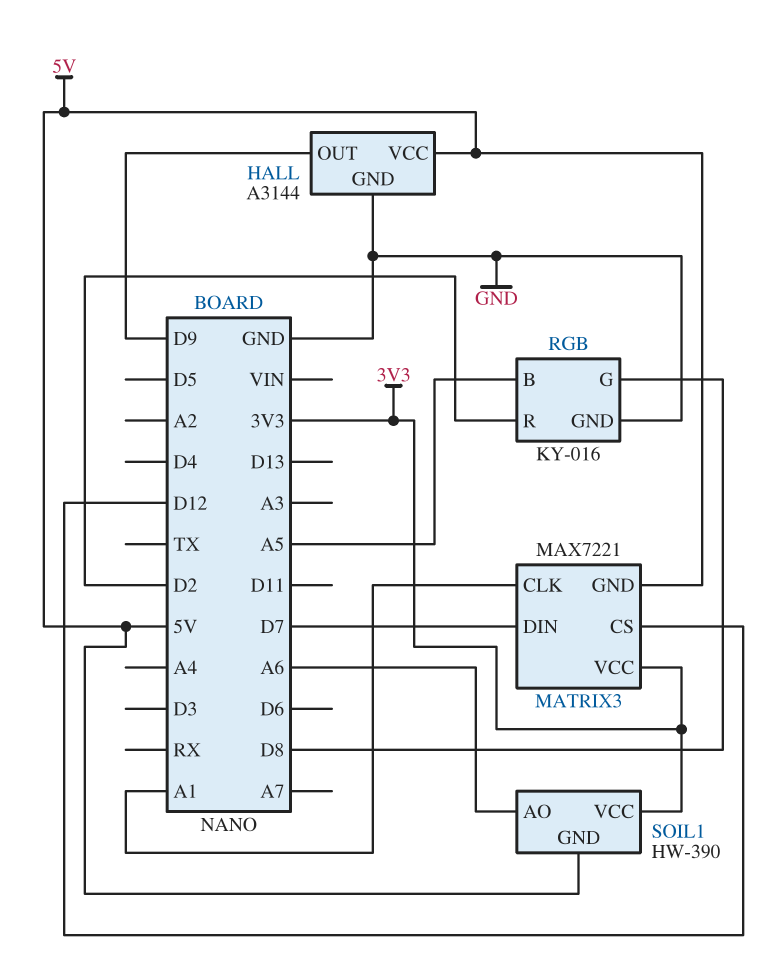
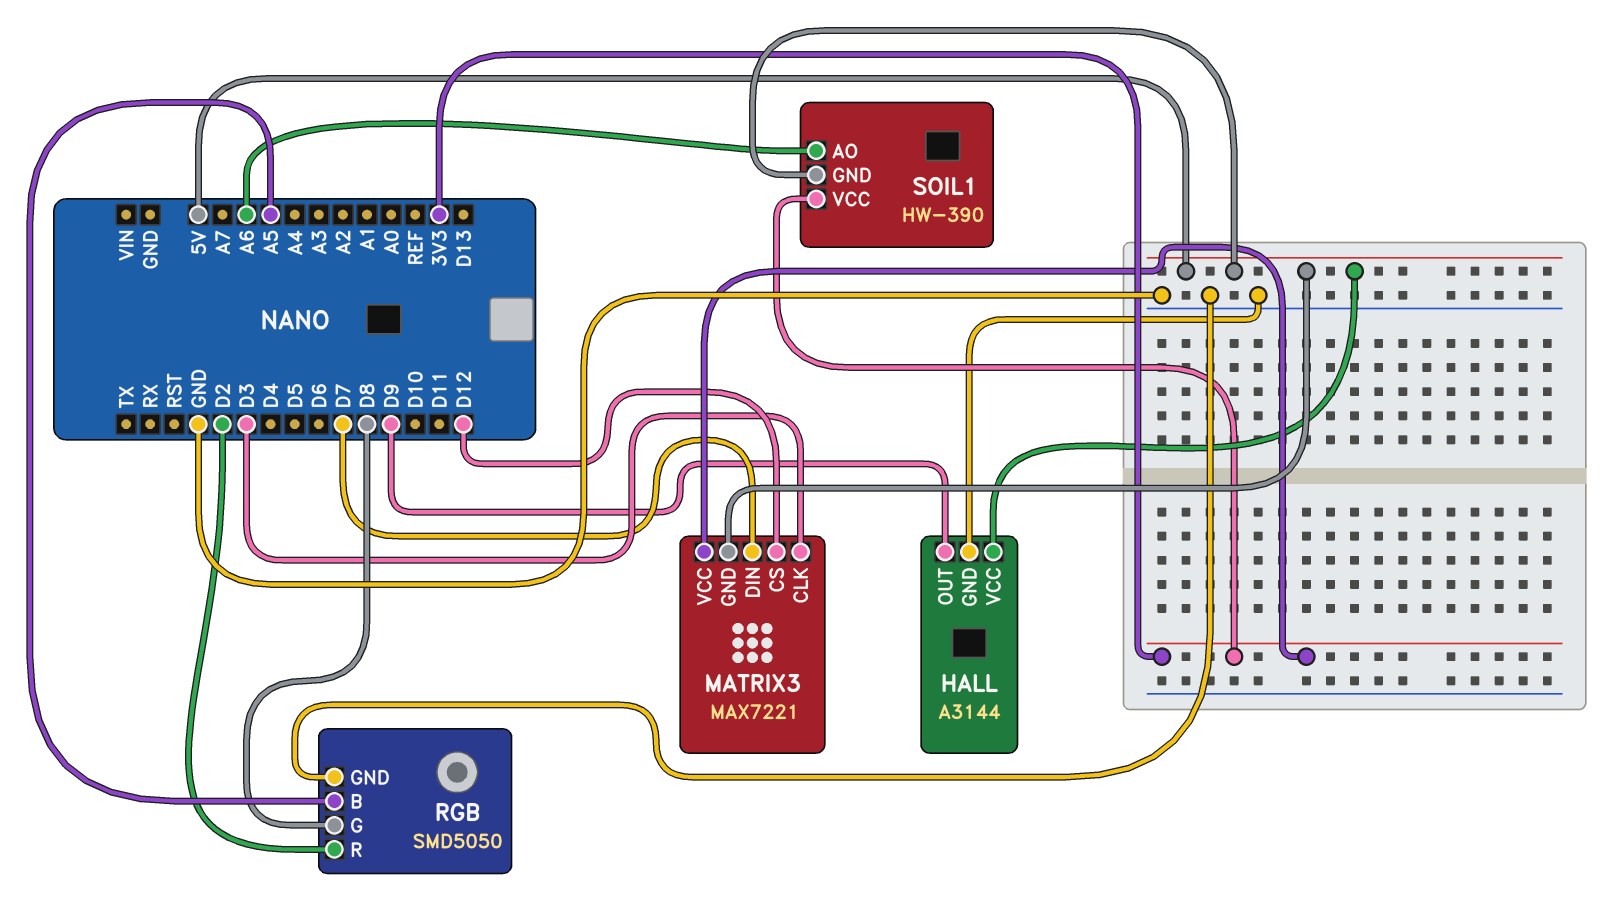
MATRIX3 pin CLK: A1 -> D3
RGB: KY-016 -> SMD5050

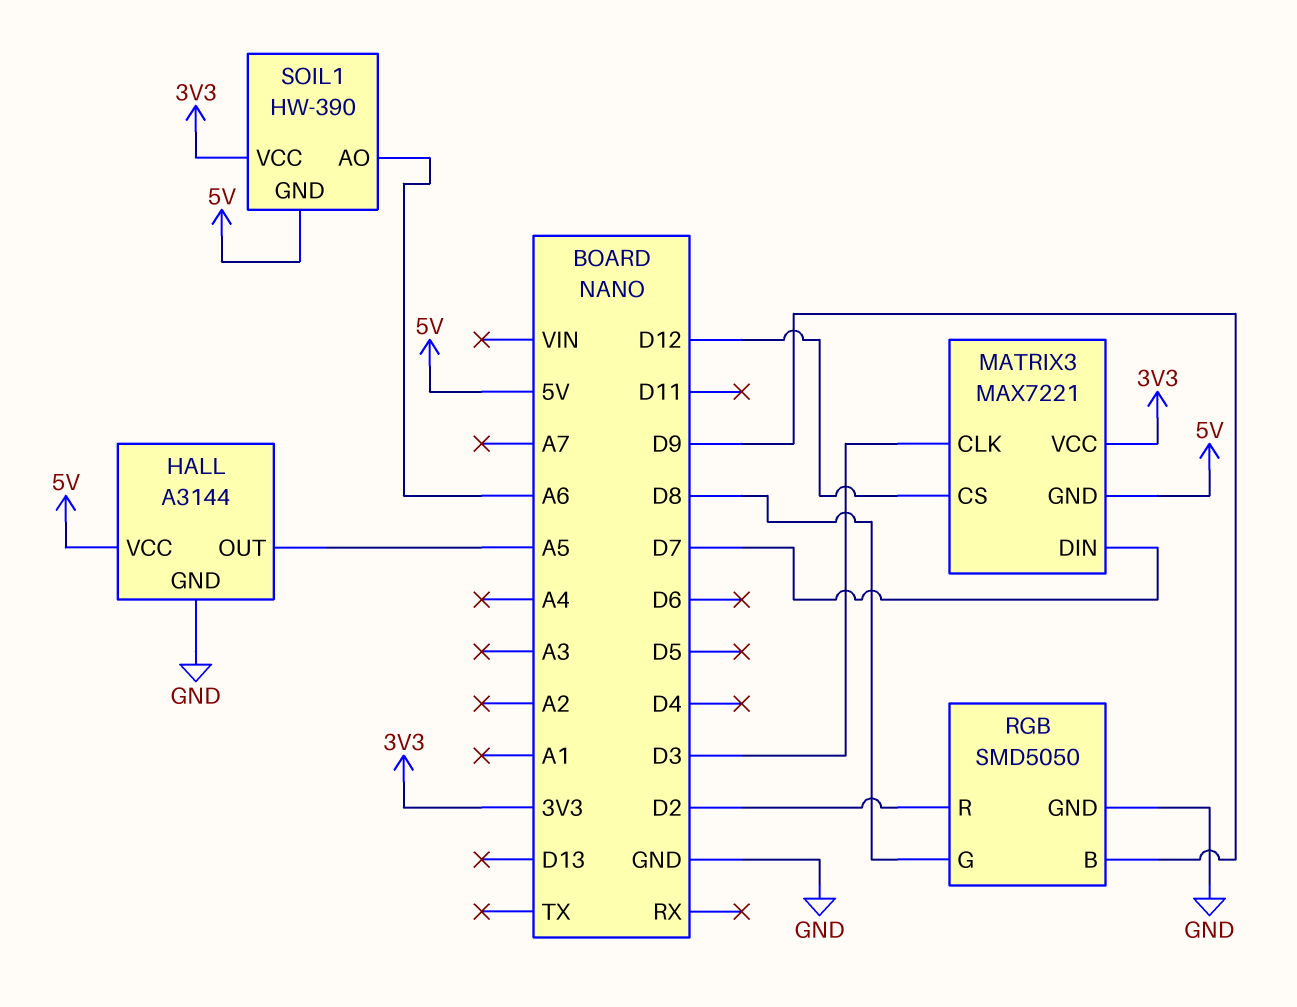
HALL pin OUT: D9 -> A5
RGB pin B: A5 -> D9

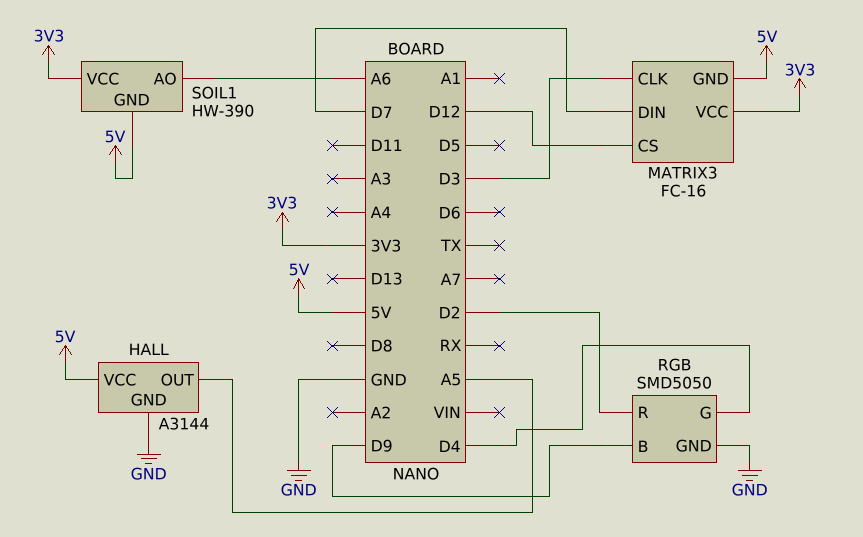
MATRIX3: MAX7221 -> FC-16
RGB pin G: D8 -> D4

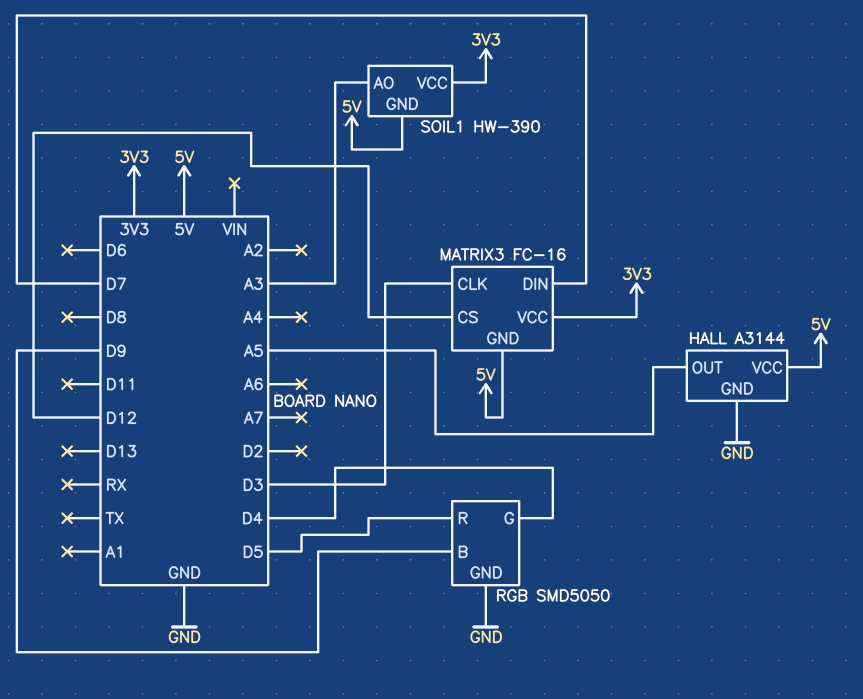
RGB pin R: D2 -> D5
SOIL1 pin AO: A6 -> A3

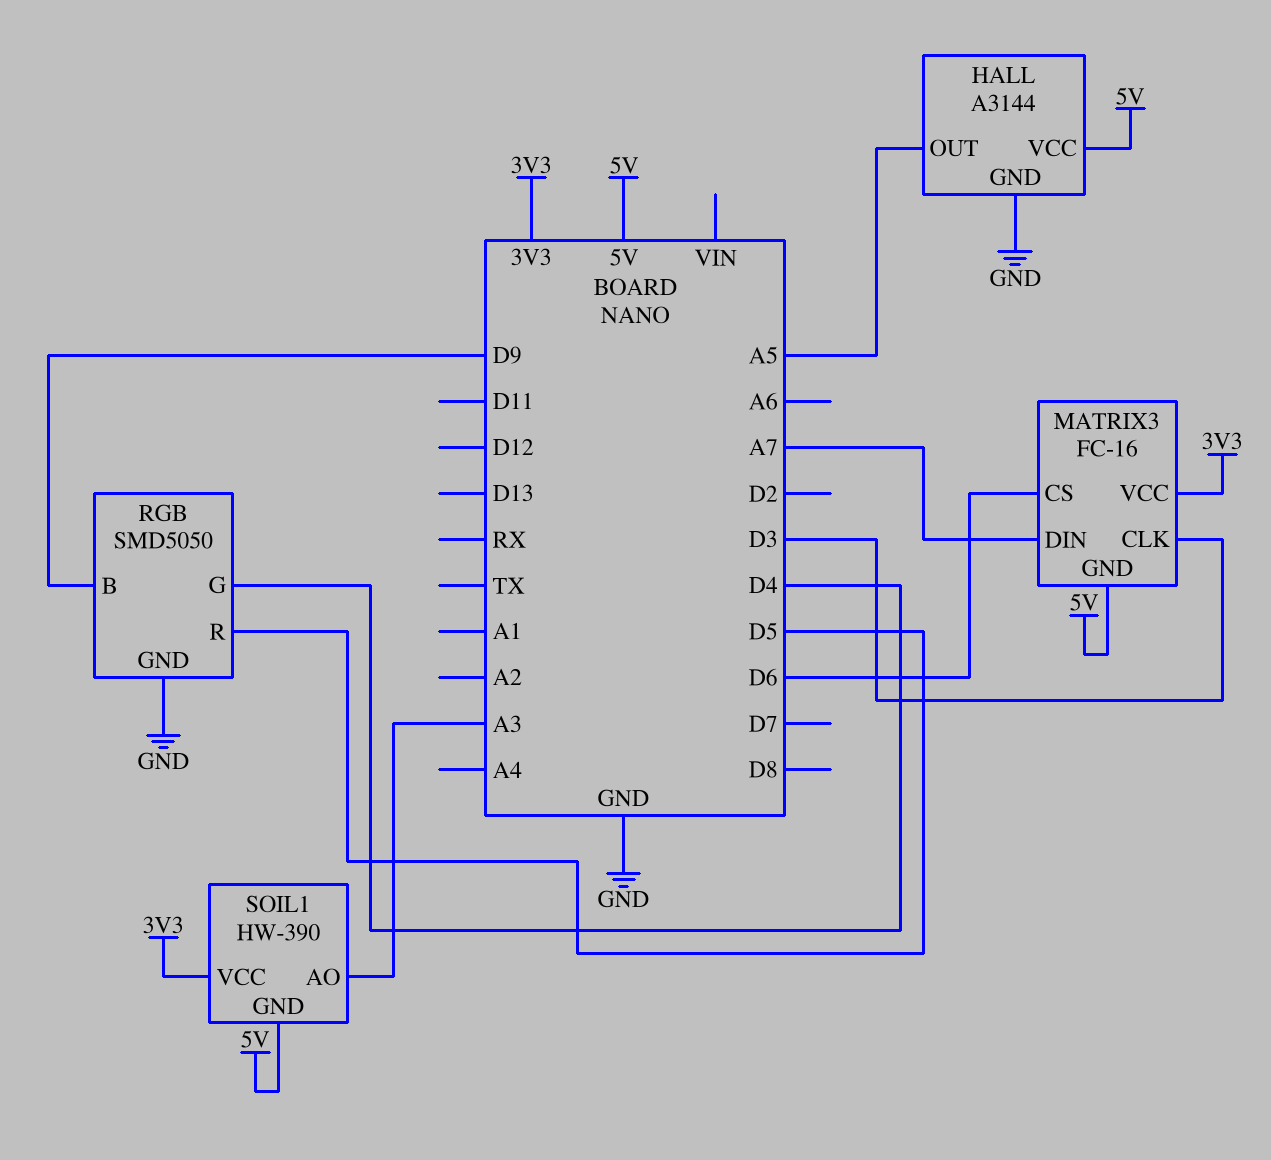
MATRIX3 pin CS: D12 -> D6
MATRIX3 pin DIN: D7 -> A7

